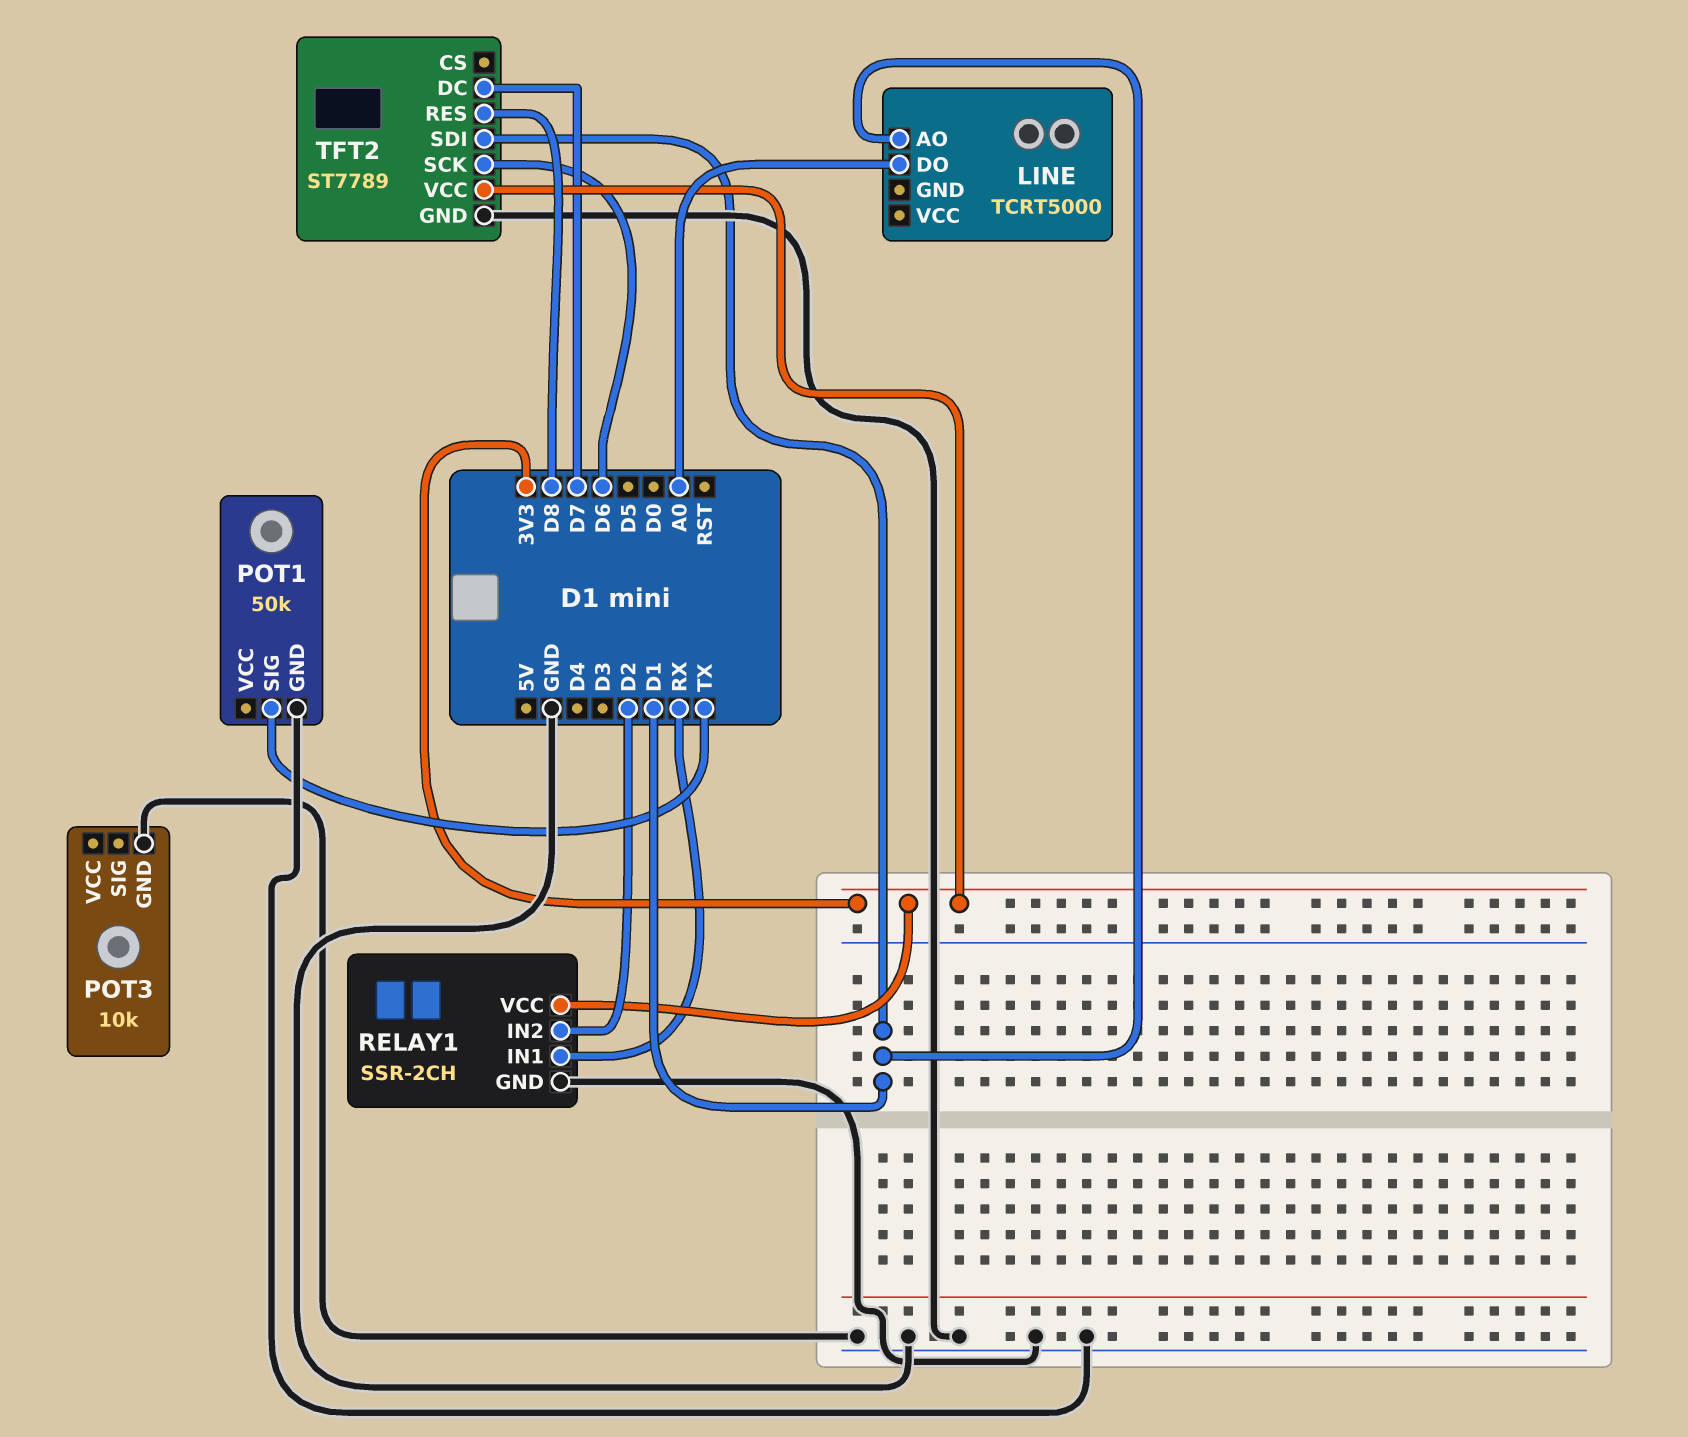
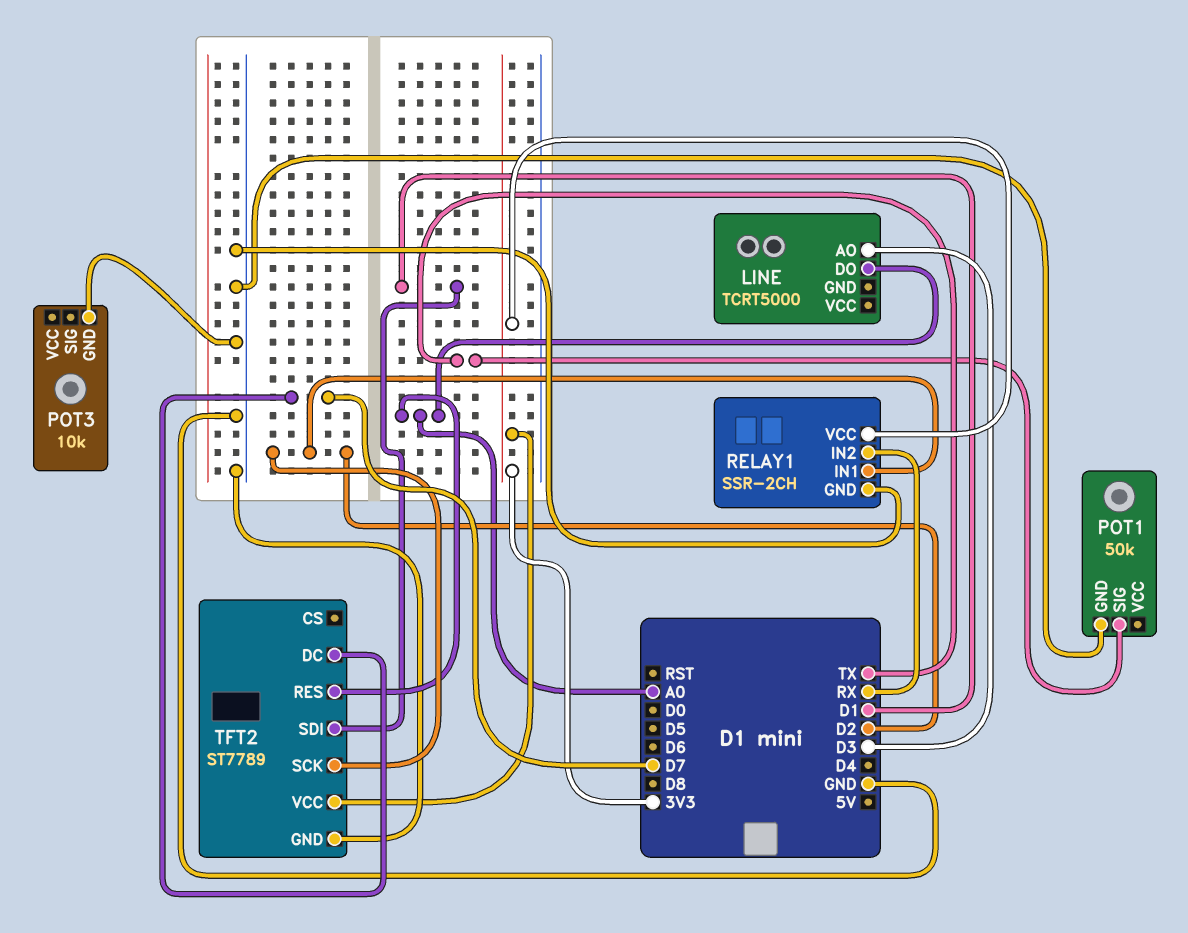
LINE pin AO: D1 -> D3
RELAY1 pin IN1: RX -> D2
RELAY1 pin IN2: D2 -> RX
TFT2 pin RES: D8 -> A0
TFT2 pin SCK: D6 -> D2

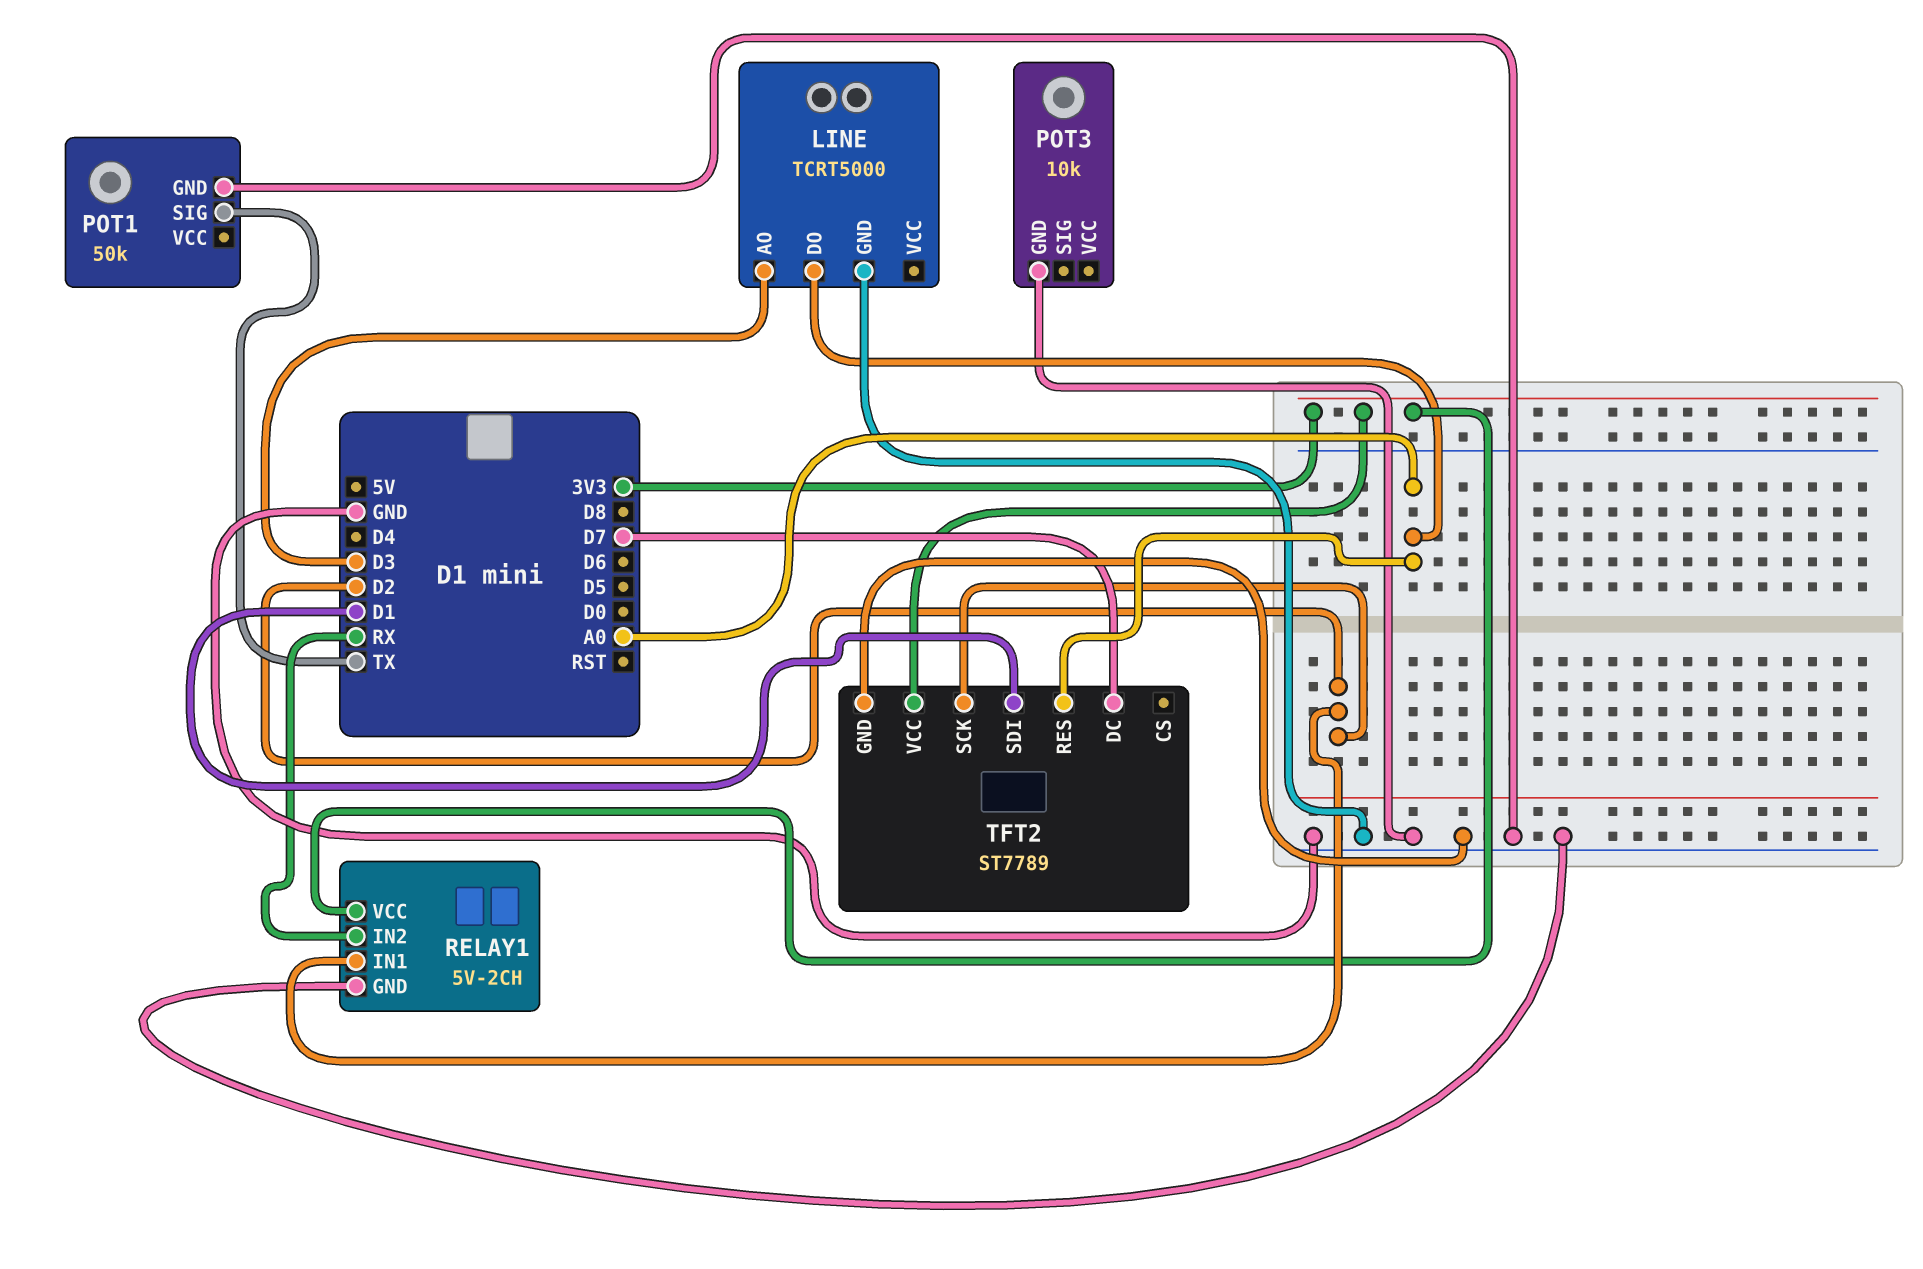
LINE pin GND: none -> GND
RELAY1: SSR-2CH -> 5V-2CH

